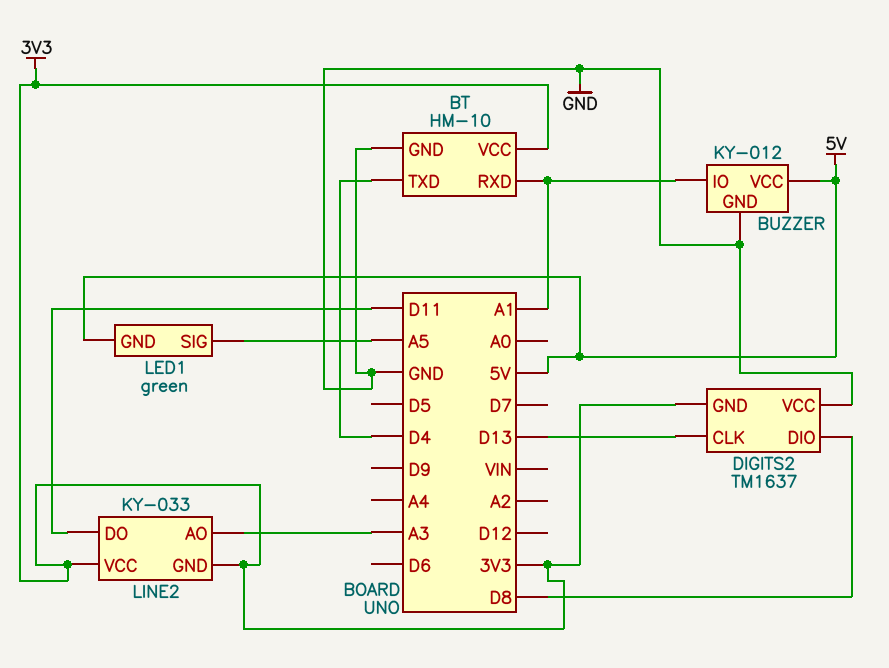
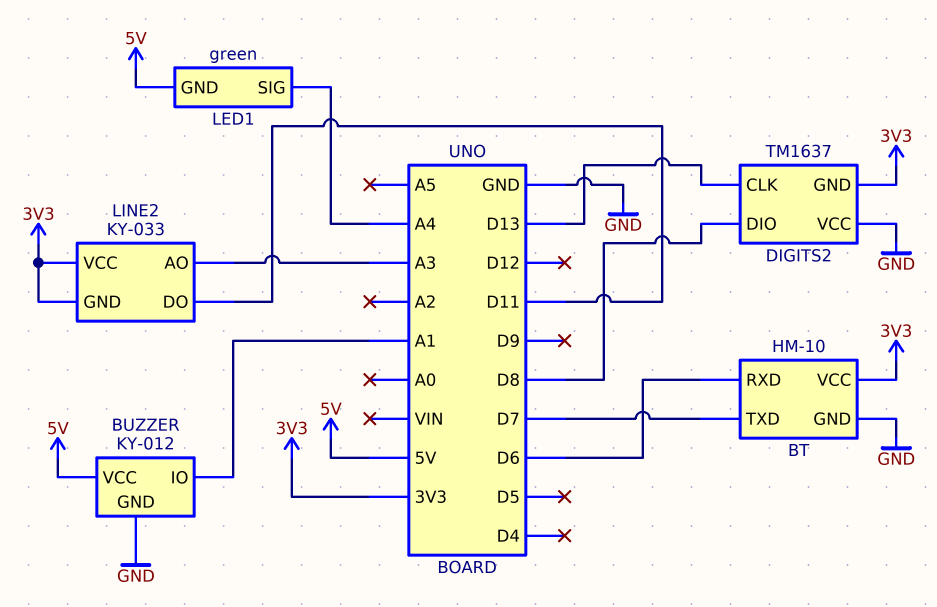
BT pin RXD: A1 -> D6
BT pin TXD: D4 -> D7
LED1 pin SIG: A5 -> A4

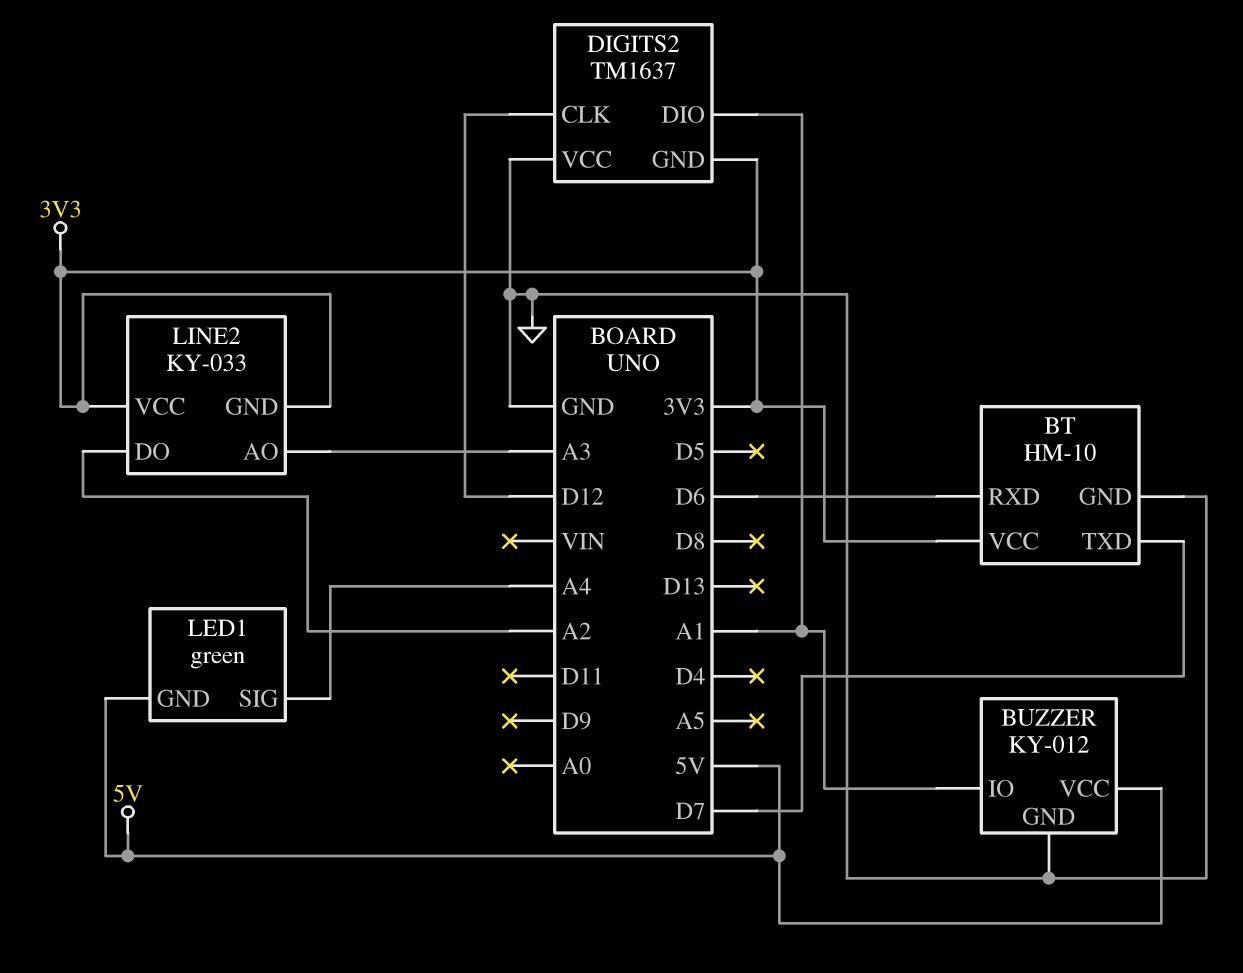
DIGITS2 pin CLK: D13 -> D12
DIGITS2 pin DIO: D8 -> A1
LINE2 pin DO: D11 -> A2

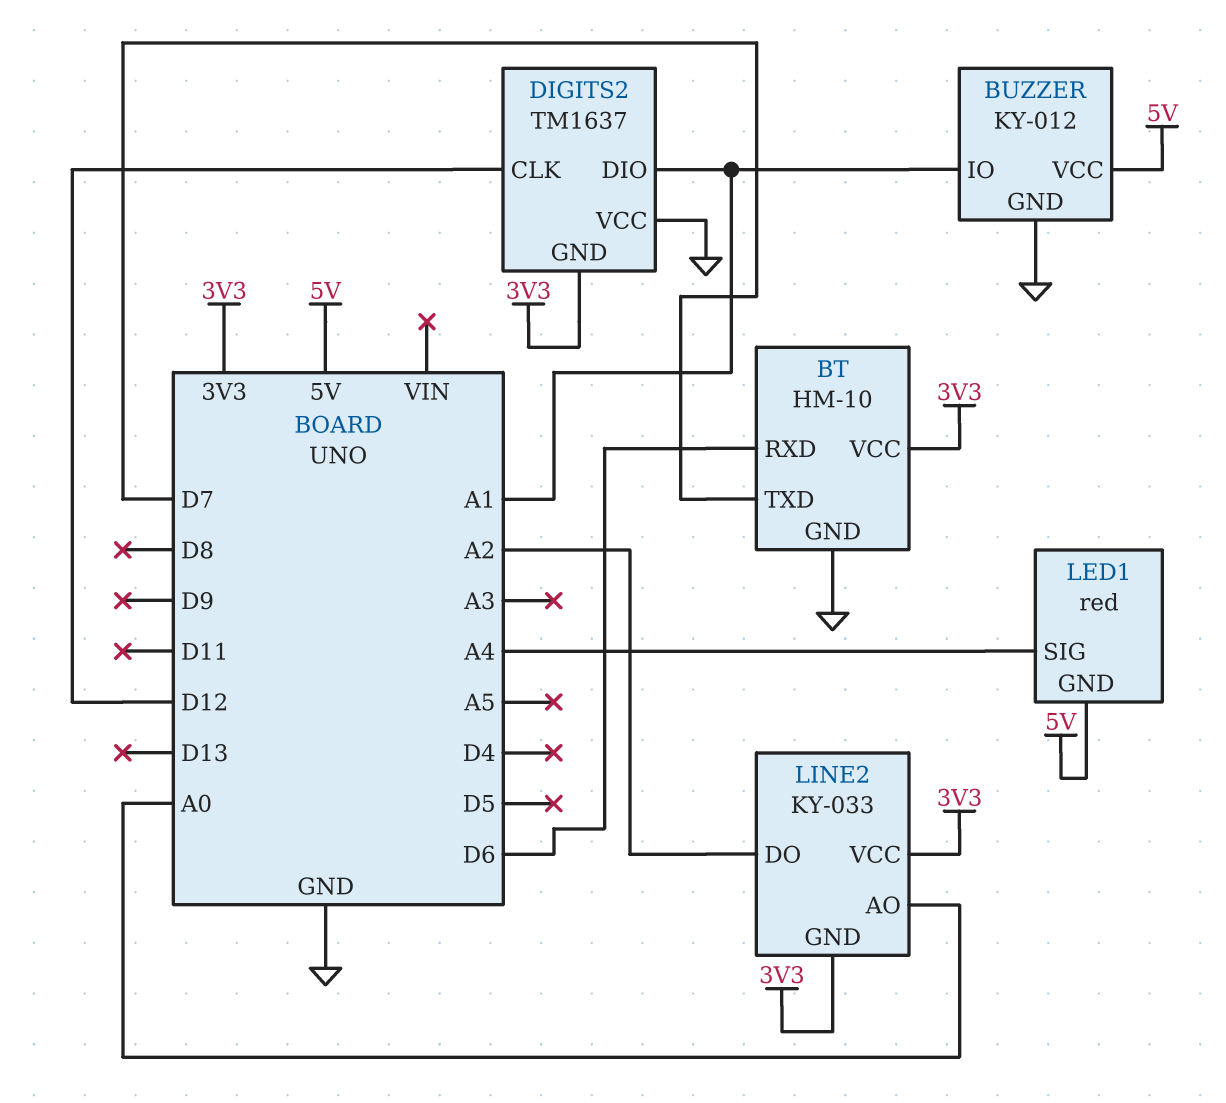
LED1: green -> red
LINE2 pin AO: A3 -> A0

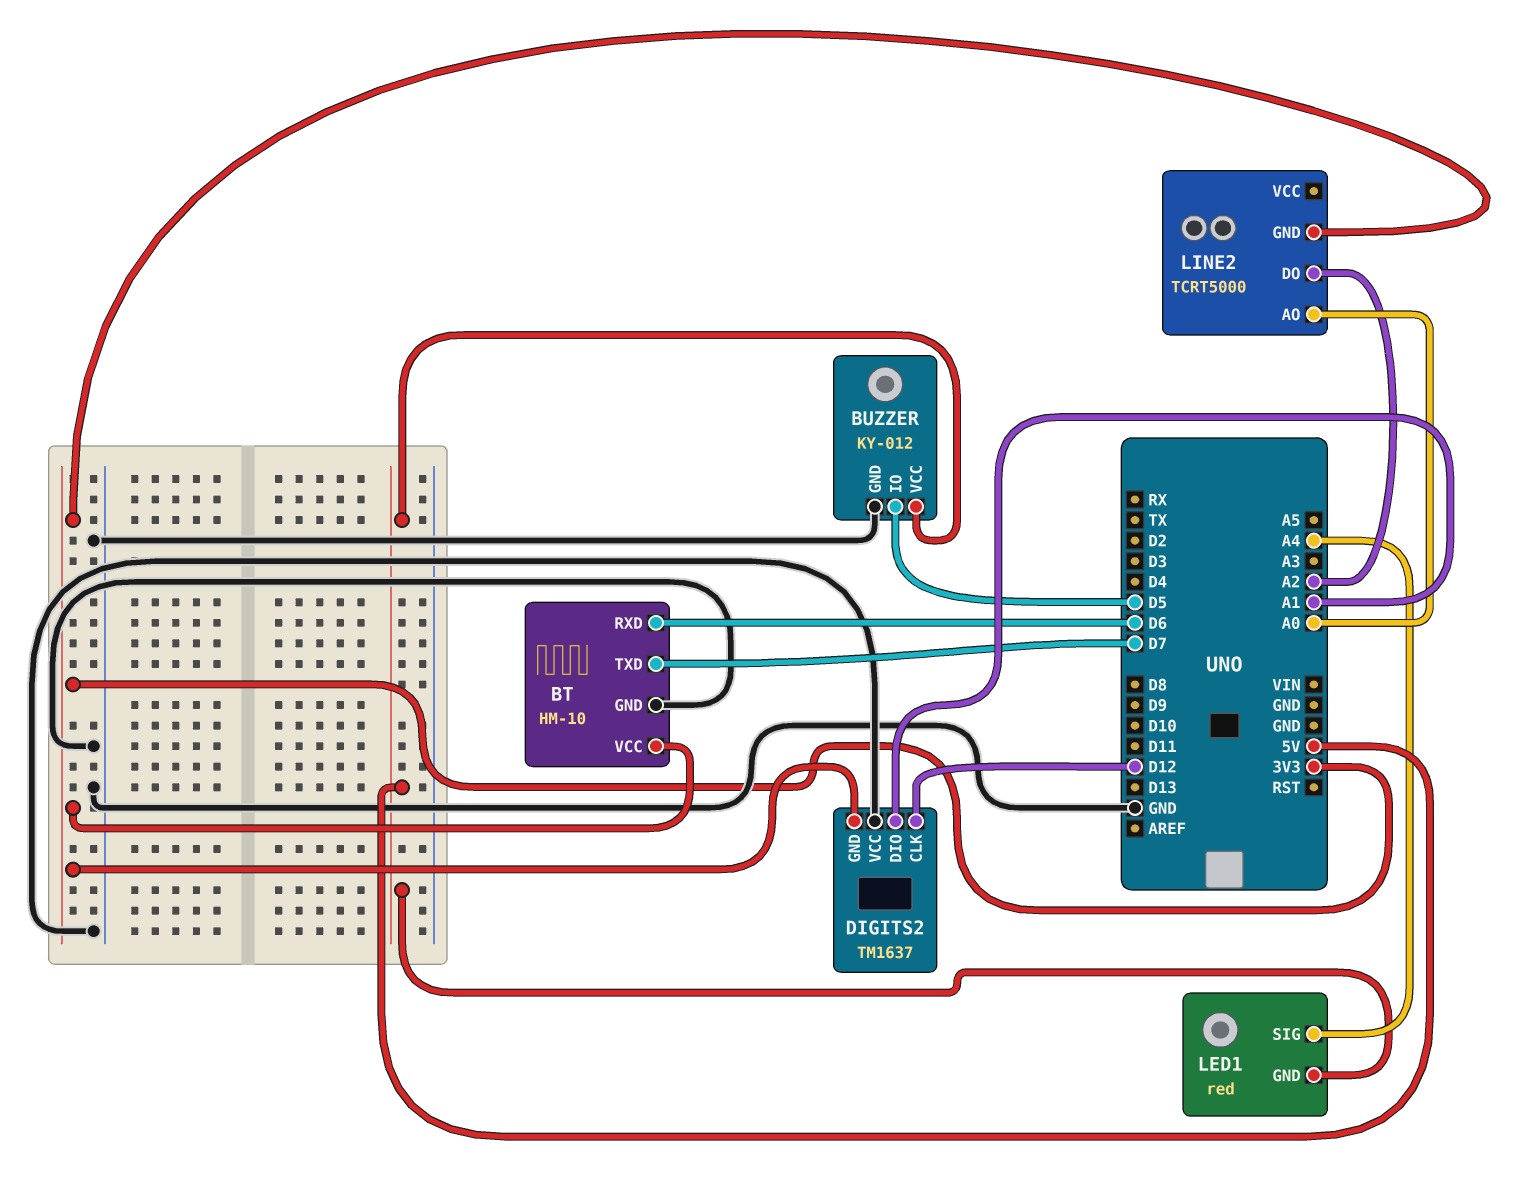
BUZZER pin IO: A1 -> D5
LINE2: KY-033 -> TCRT5000
LINE2 pin VCC: 3V3 -> none

